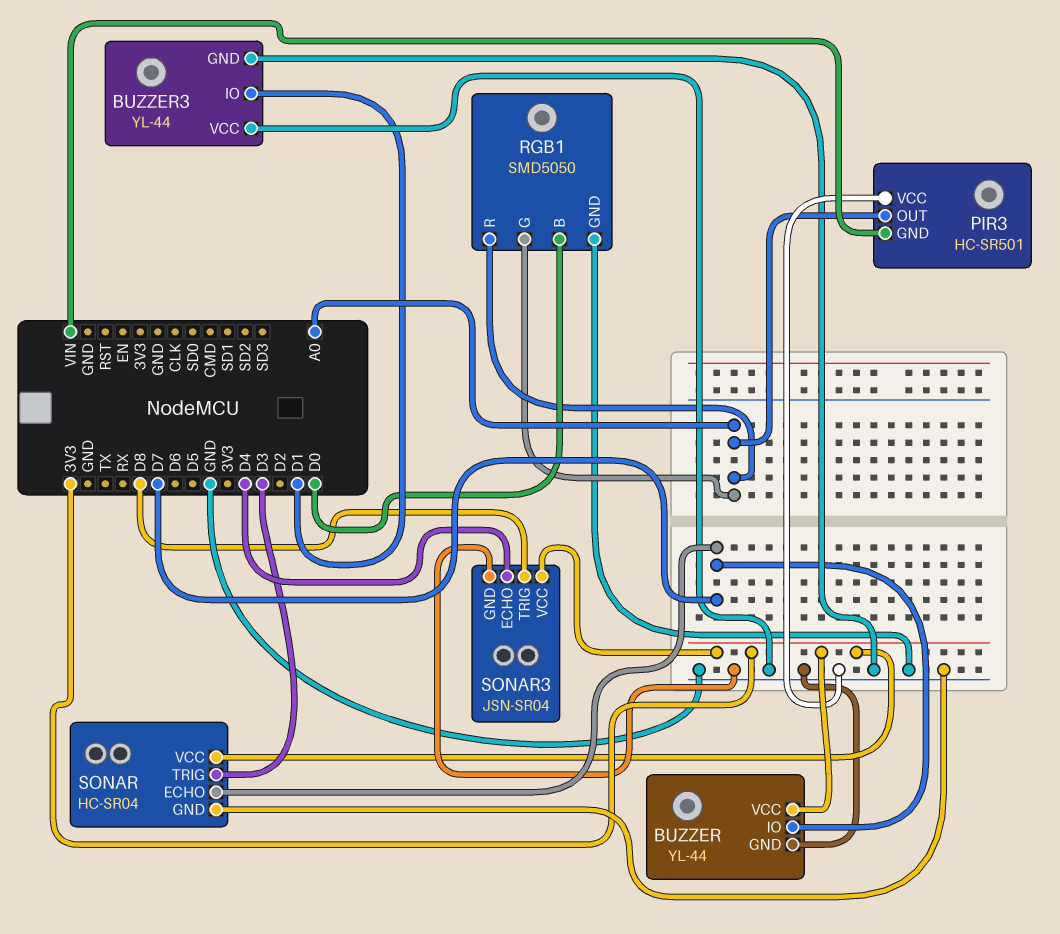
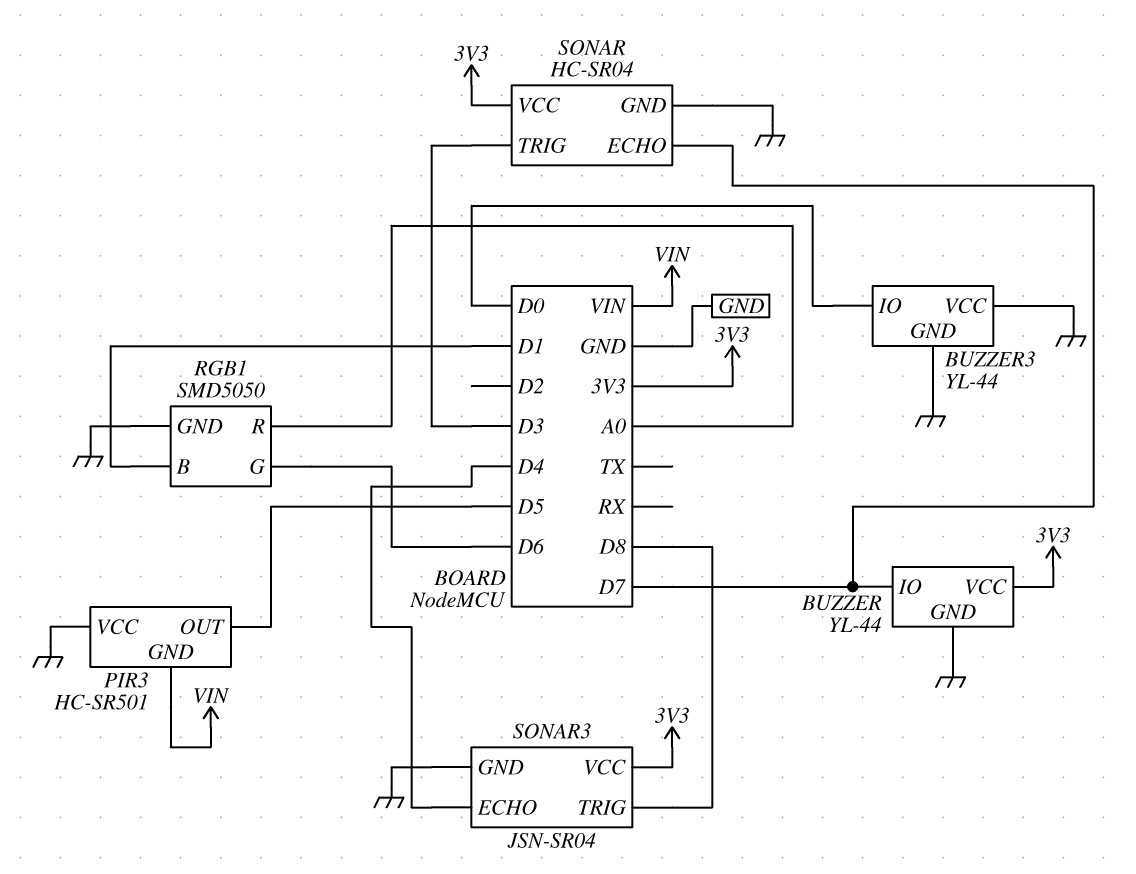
BUZZER3 pin IO: D1 -> D0
PIR3 pin OUT: A0 -> D5
RGB1 pin B: D0 -> D1
RGB1 pin G: A0 -> D6

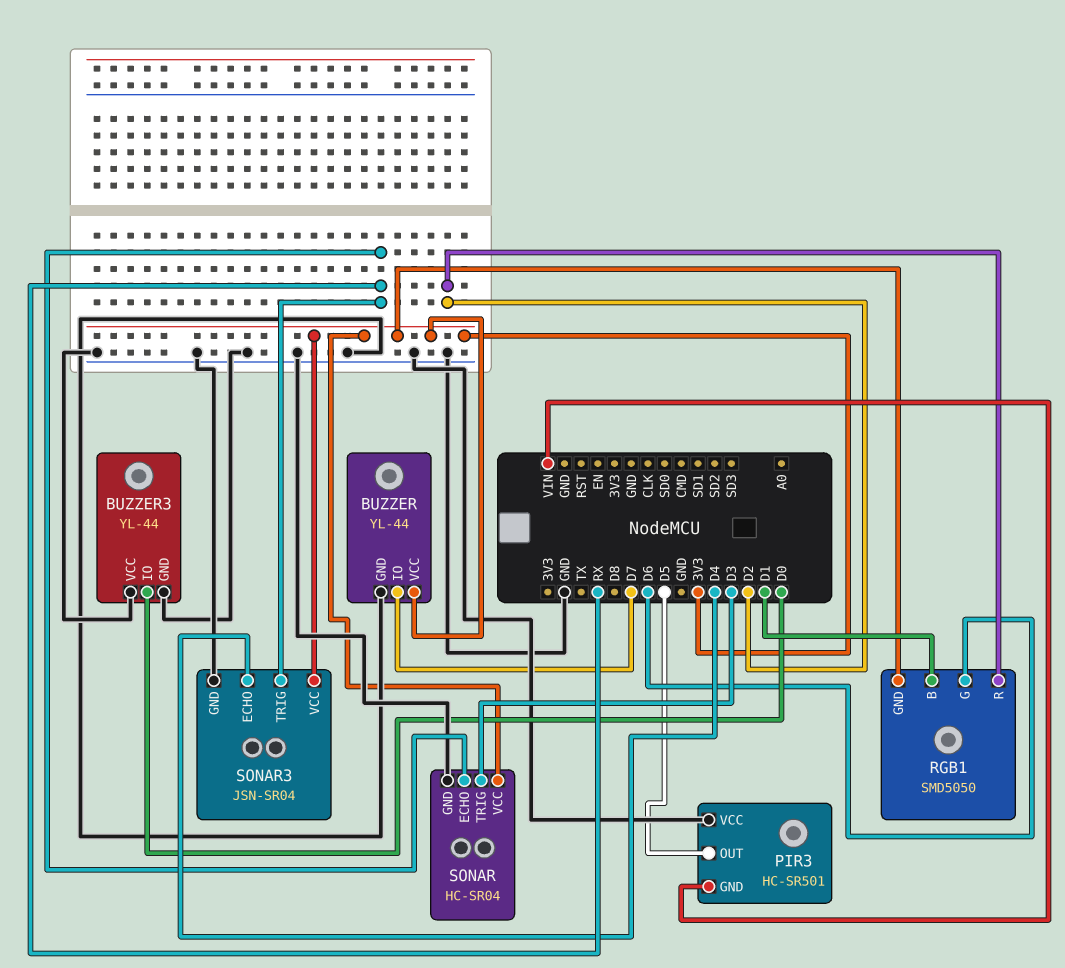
RGB1 pin GND: GND -> 3V3
RGB1 pin R: A0 -> D2
SONAR pin ECHO: D7 -> RX
SONAR3 pin TRIG: D8 -> RX

